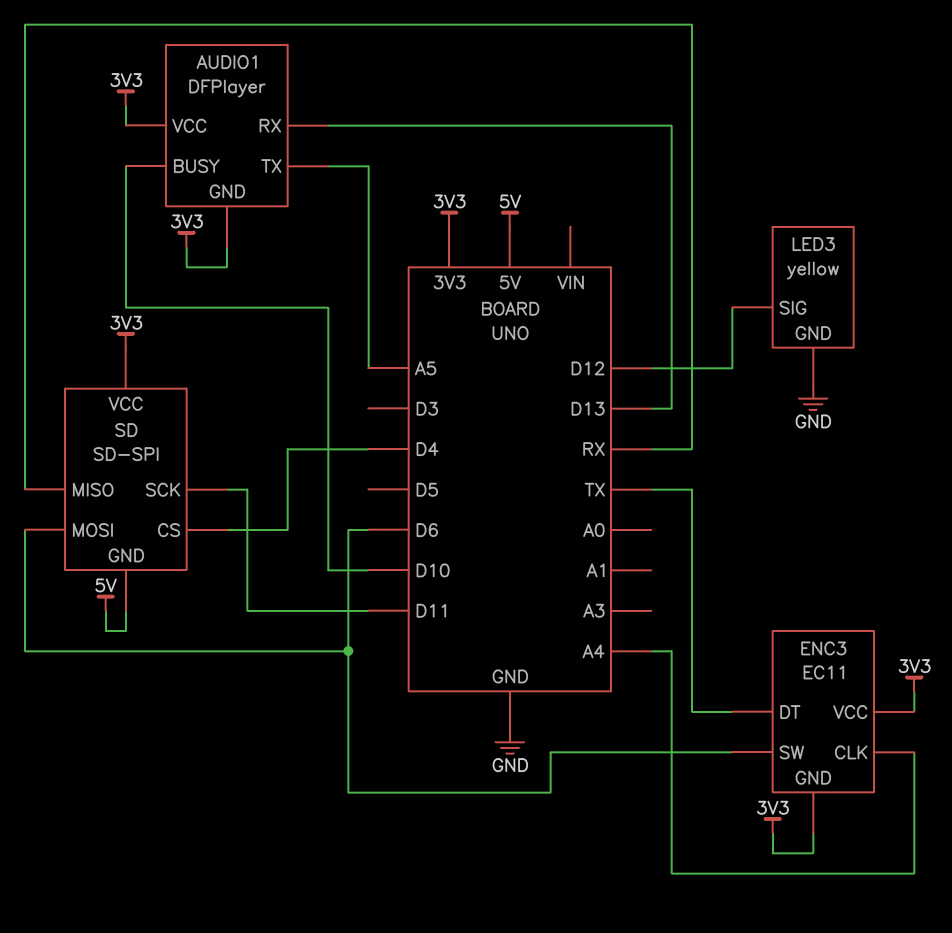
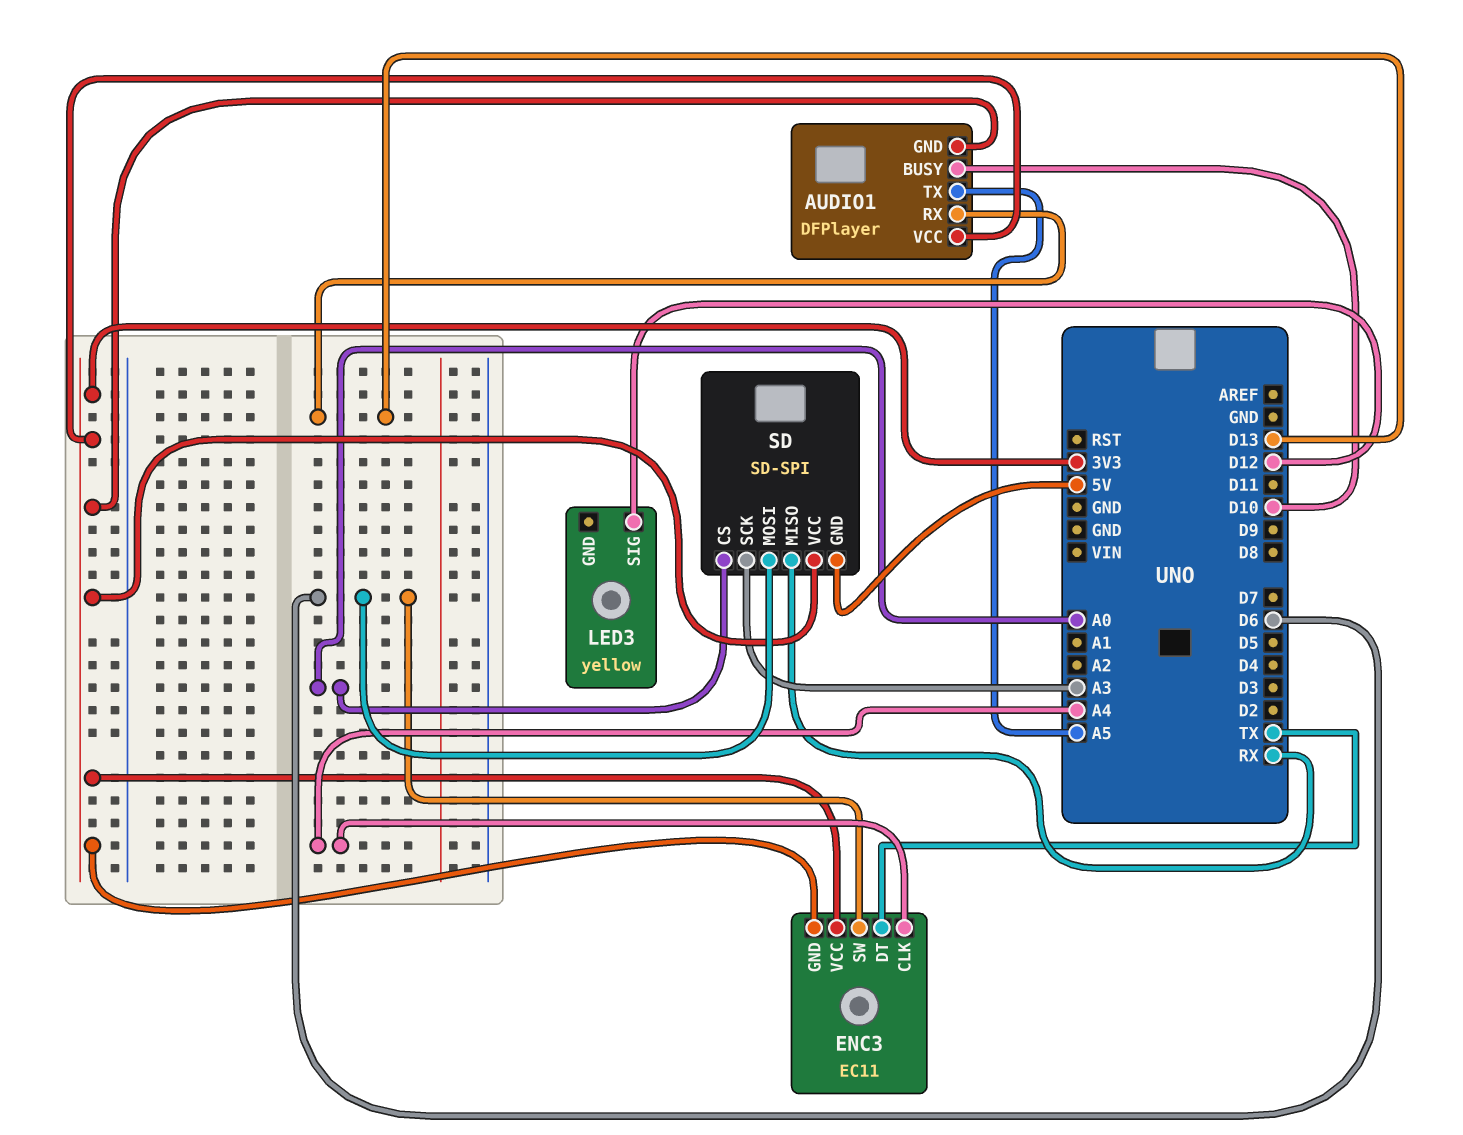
LED3 pin GND: GND -> none
SD pin CS: D4 -> A0
SD pin SCK: D11 -> A3

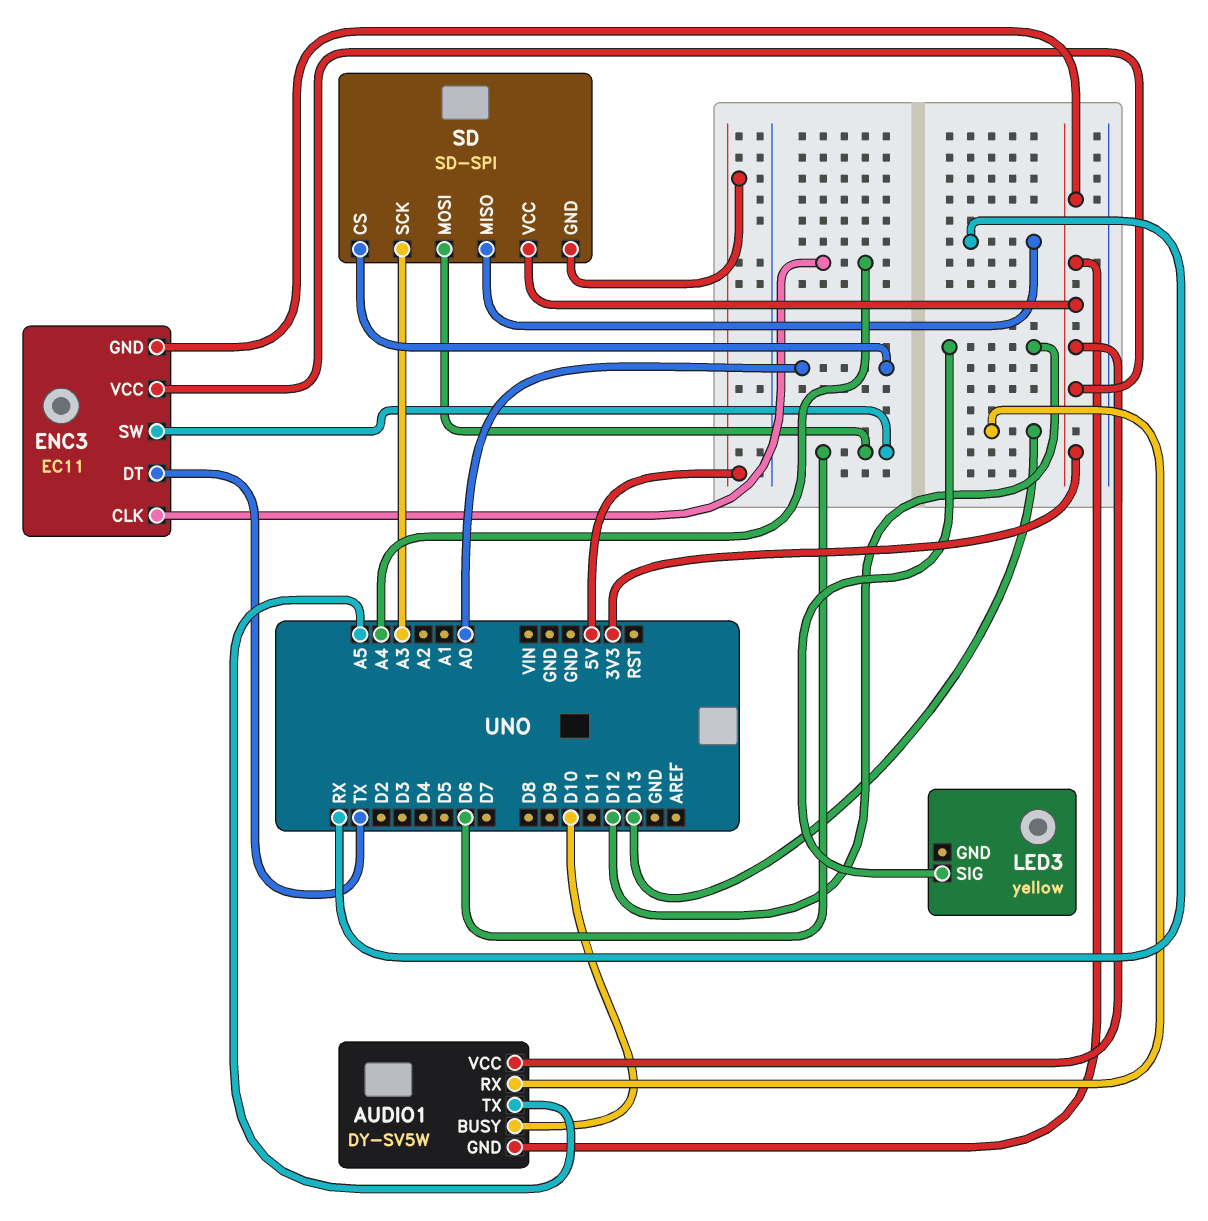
AUDIO1: DFPlayer -> DY-SV5W

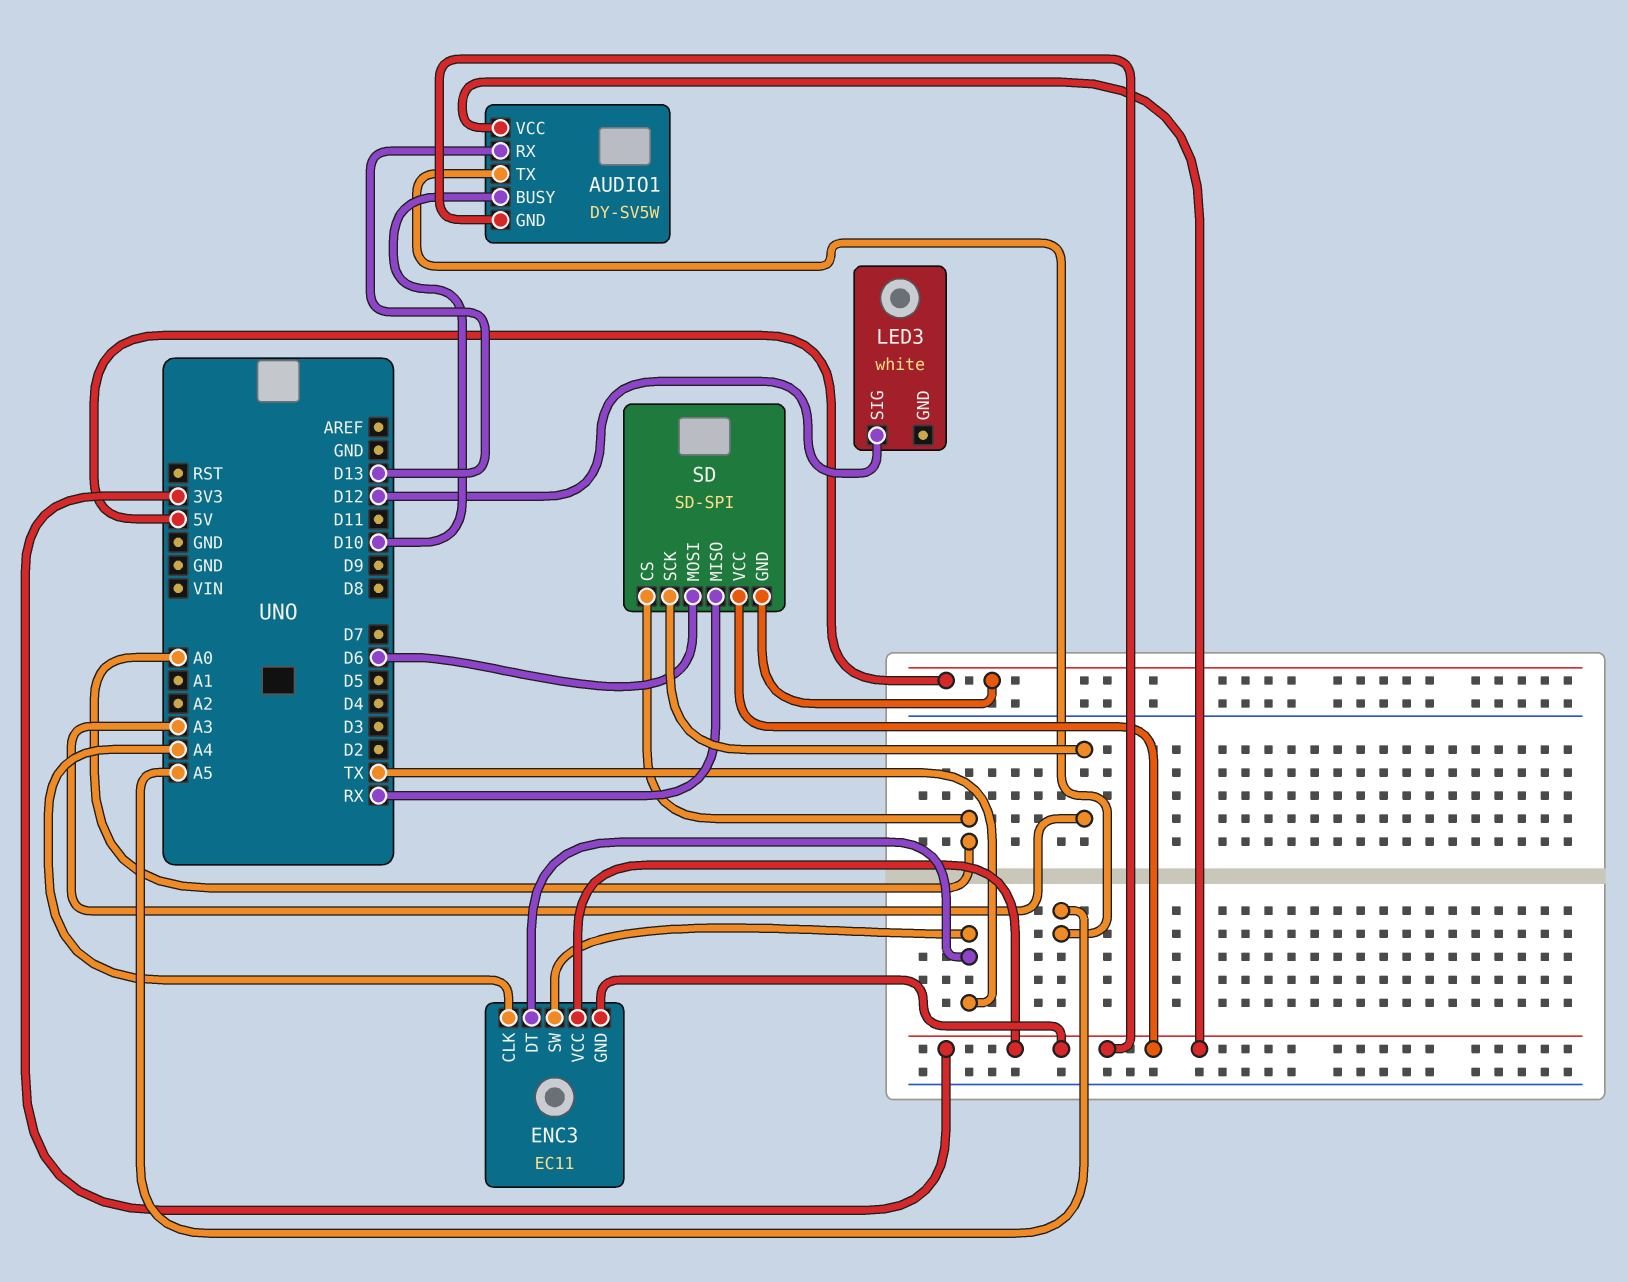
ENC3 pin SW: D6 -> TX
LED3: yellow -> white

